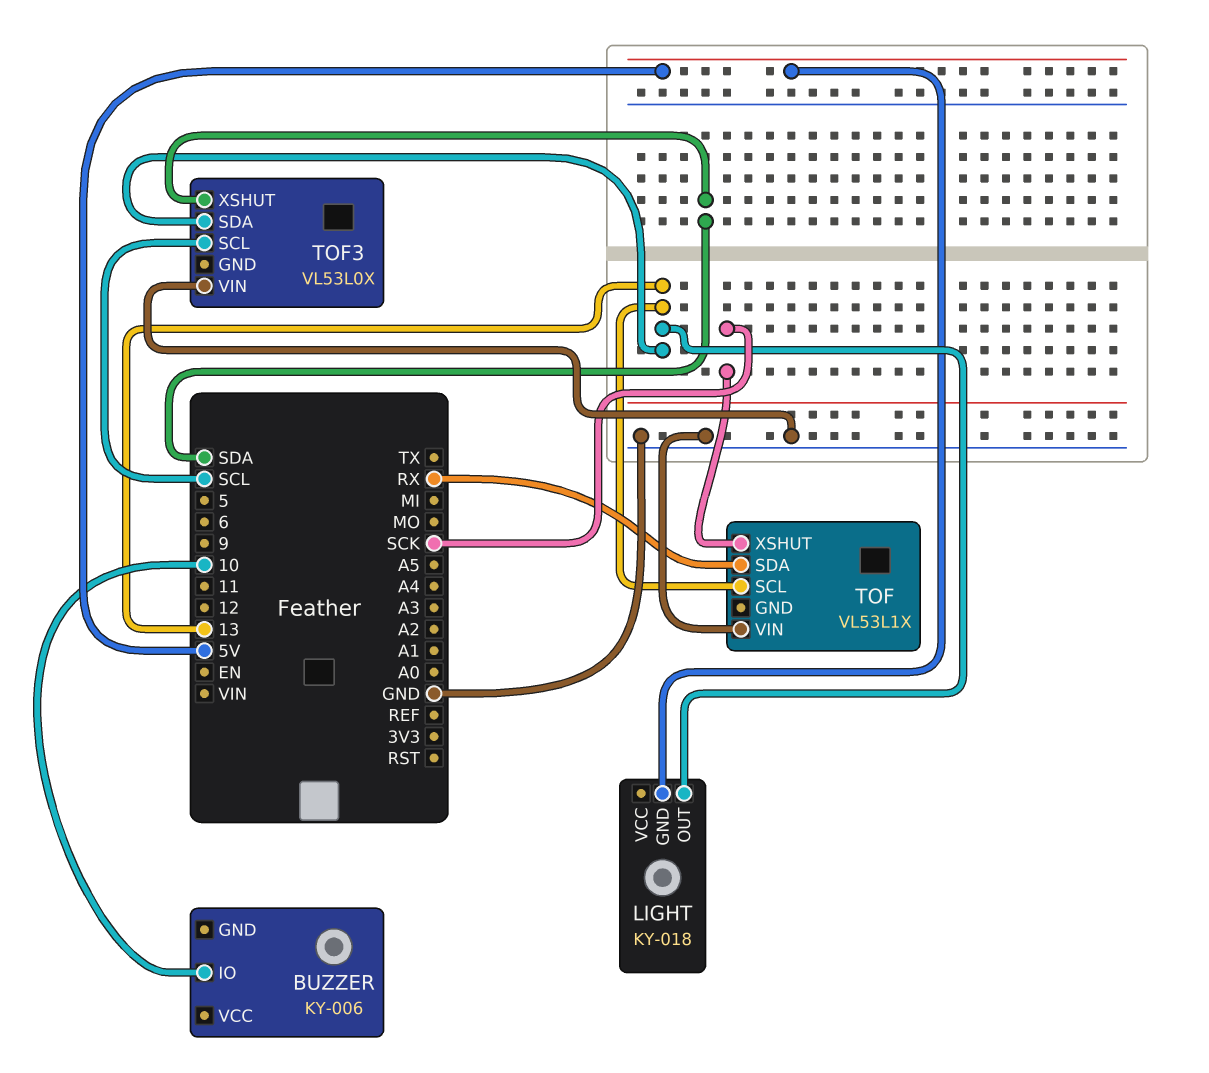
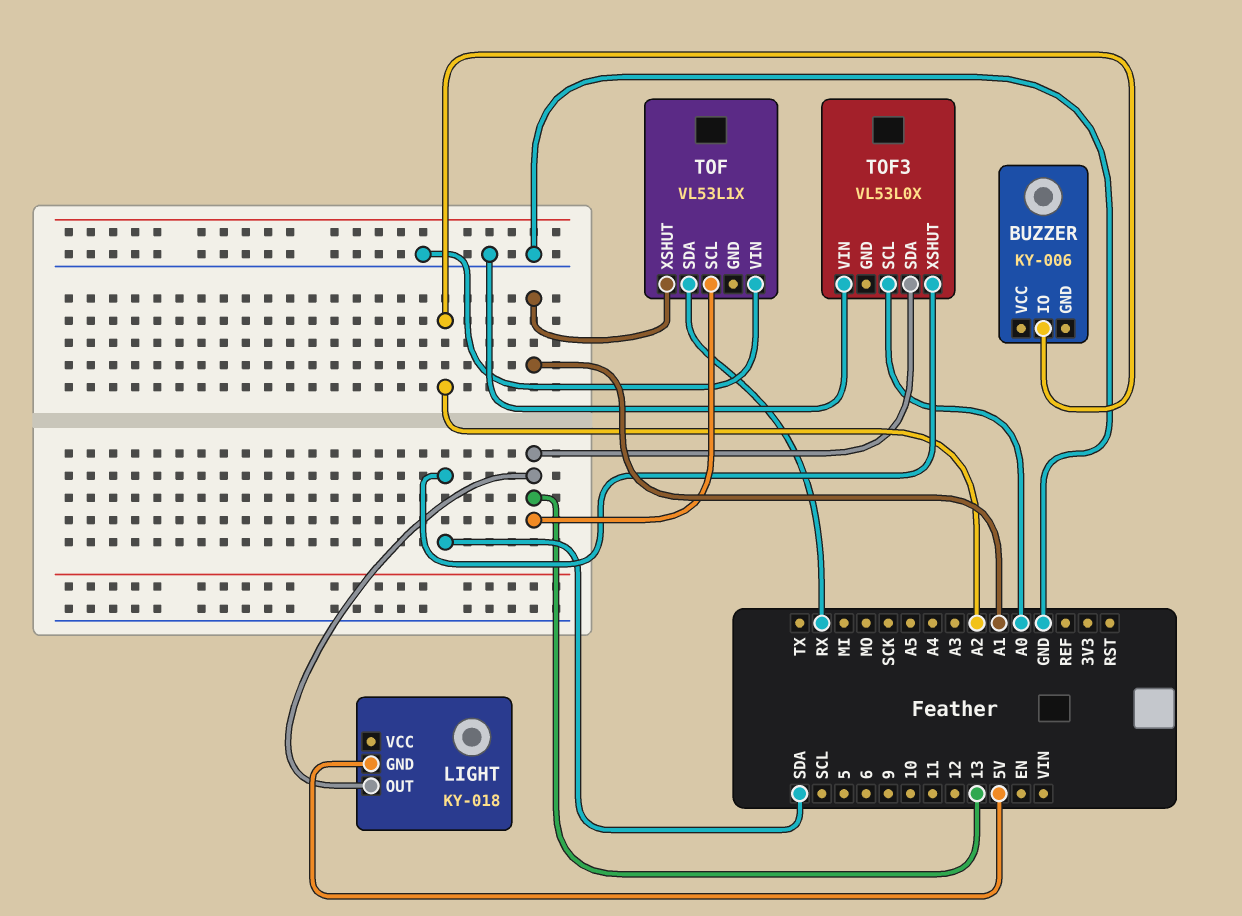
BUZZER pin IO: 10 -> A2
TOF pin XSHUT: SCK -> A1
TOF3 pin SCL: SCL -> A0

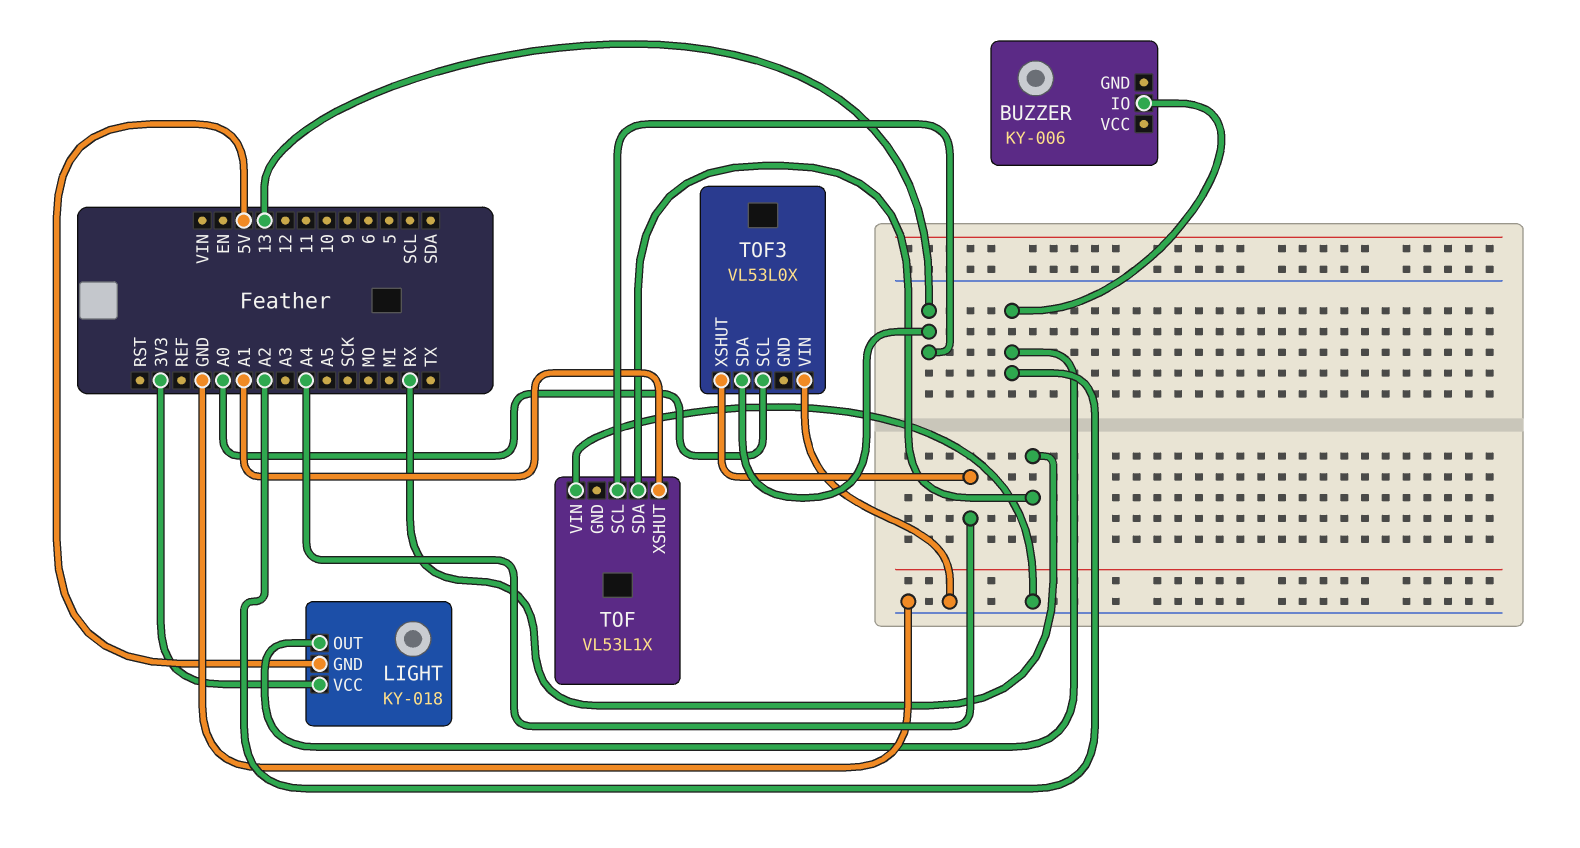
LIGHT pin OUT: 13 -> A2
LIGHT pin VCC: none -> 3V3
TOF3 pin XSHUT: SDA -> A4

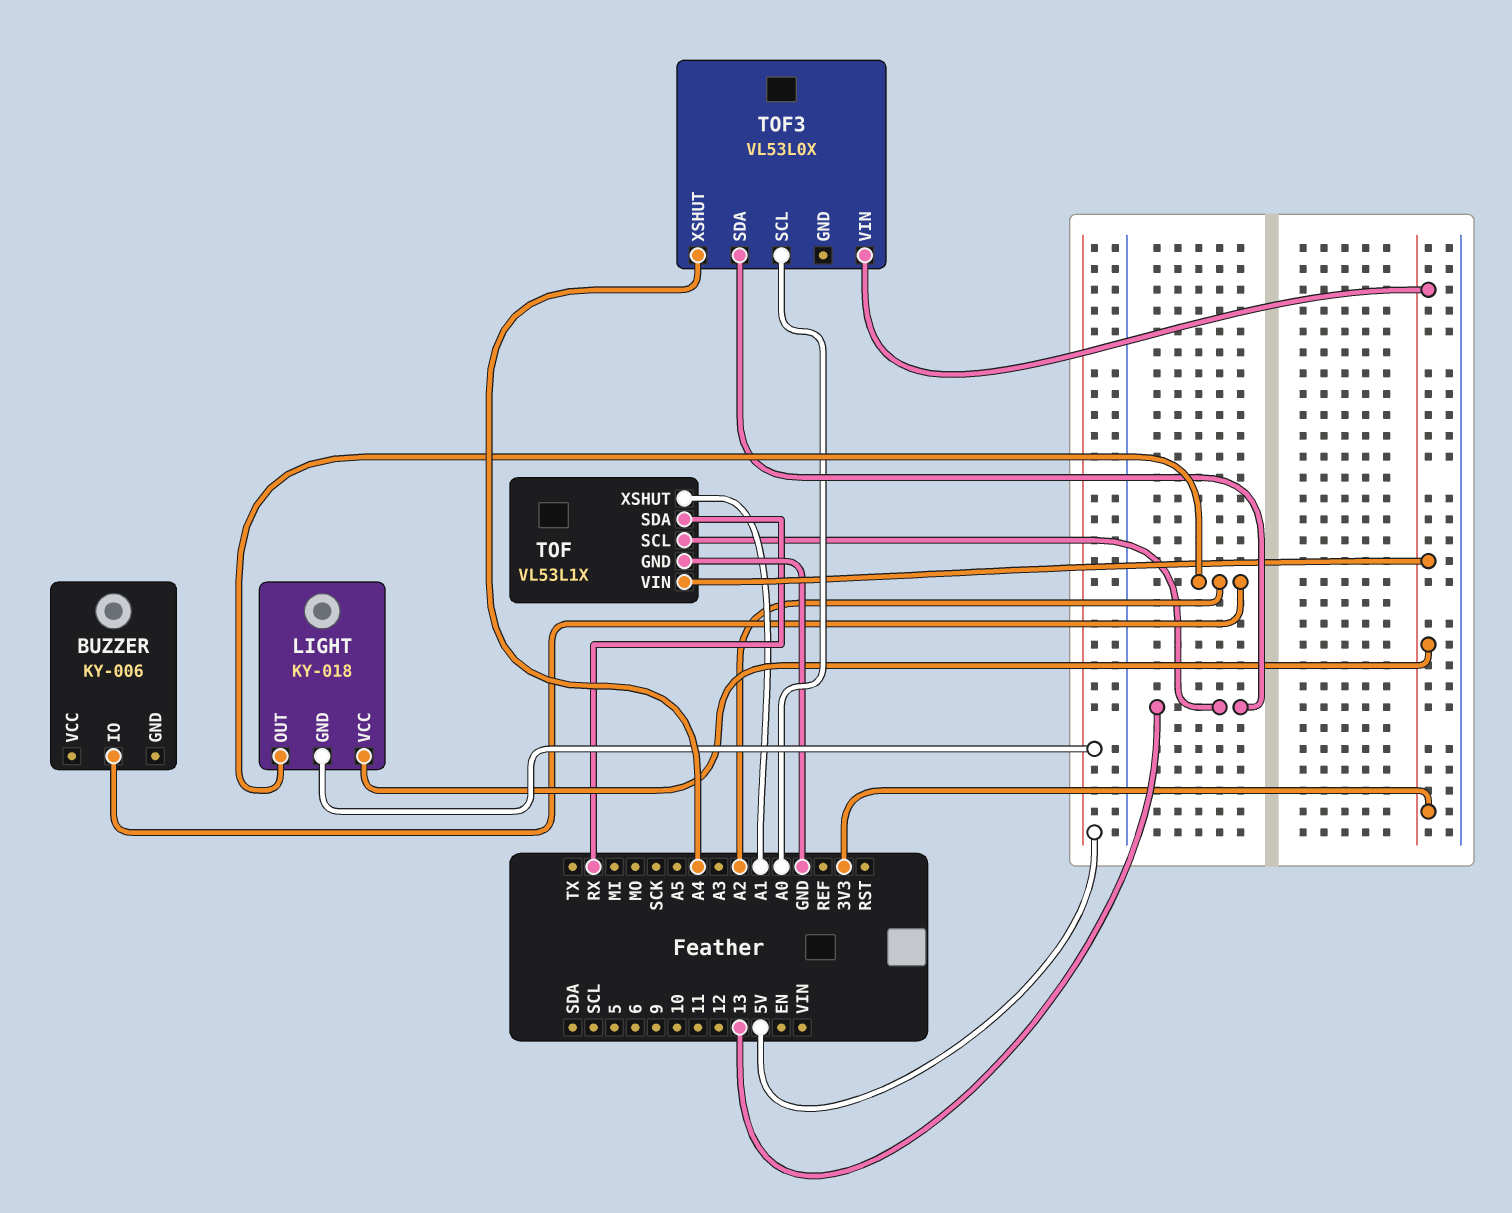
TOF pin GND: none -> GND
TOF pin VIN: GND -> 3V3
TOF3 pin VIN: GND -> 3V3

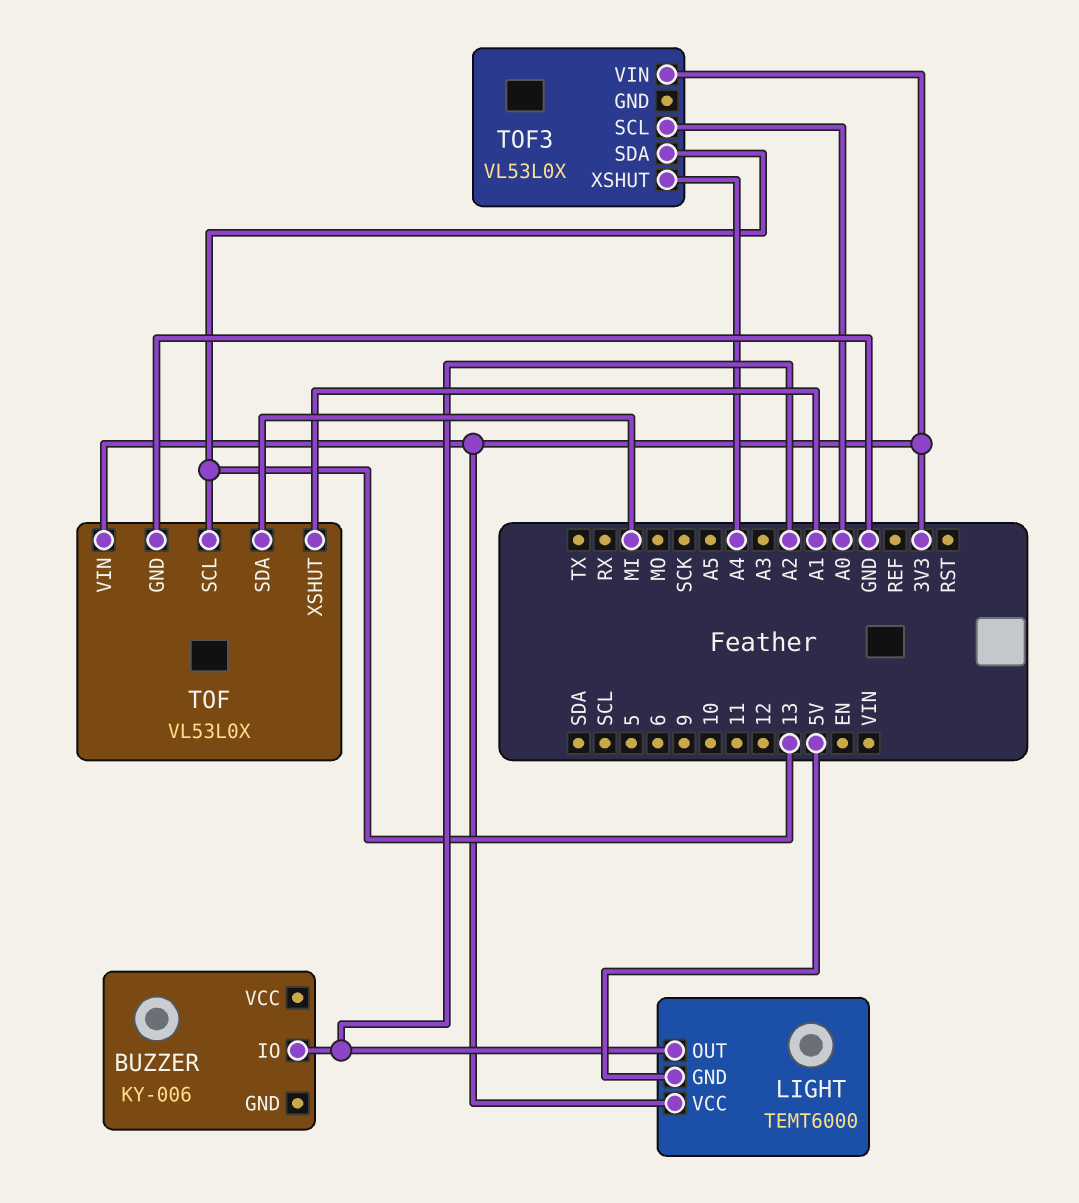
LIGHT: KY-018 -> TEMT6000
TOF: VL53L1X -> VL53L0X
TOF pin SDA: RX -> MI

